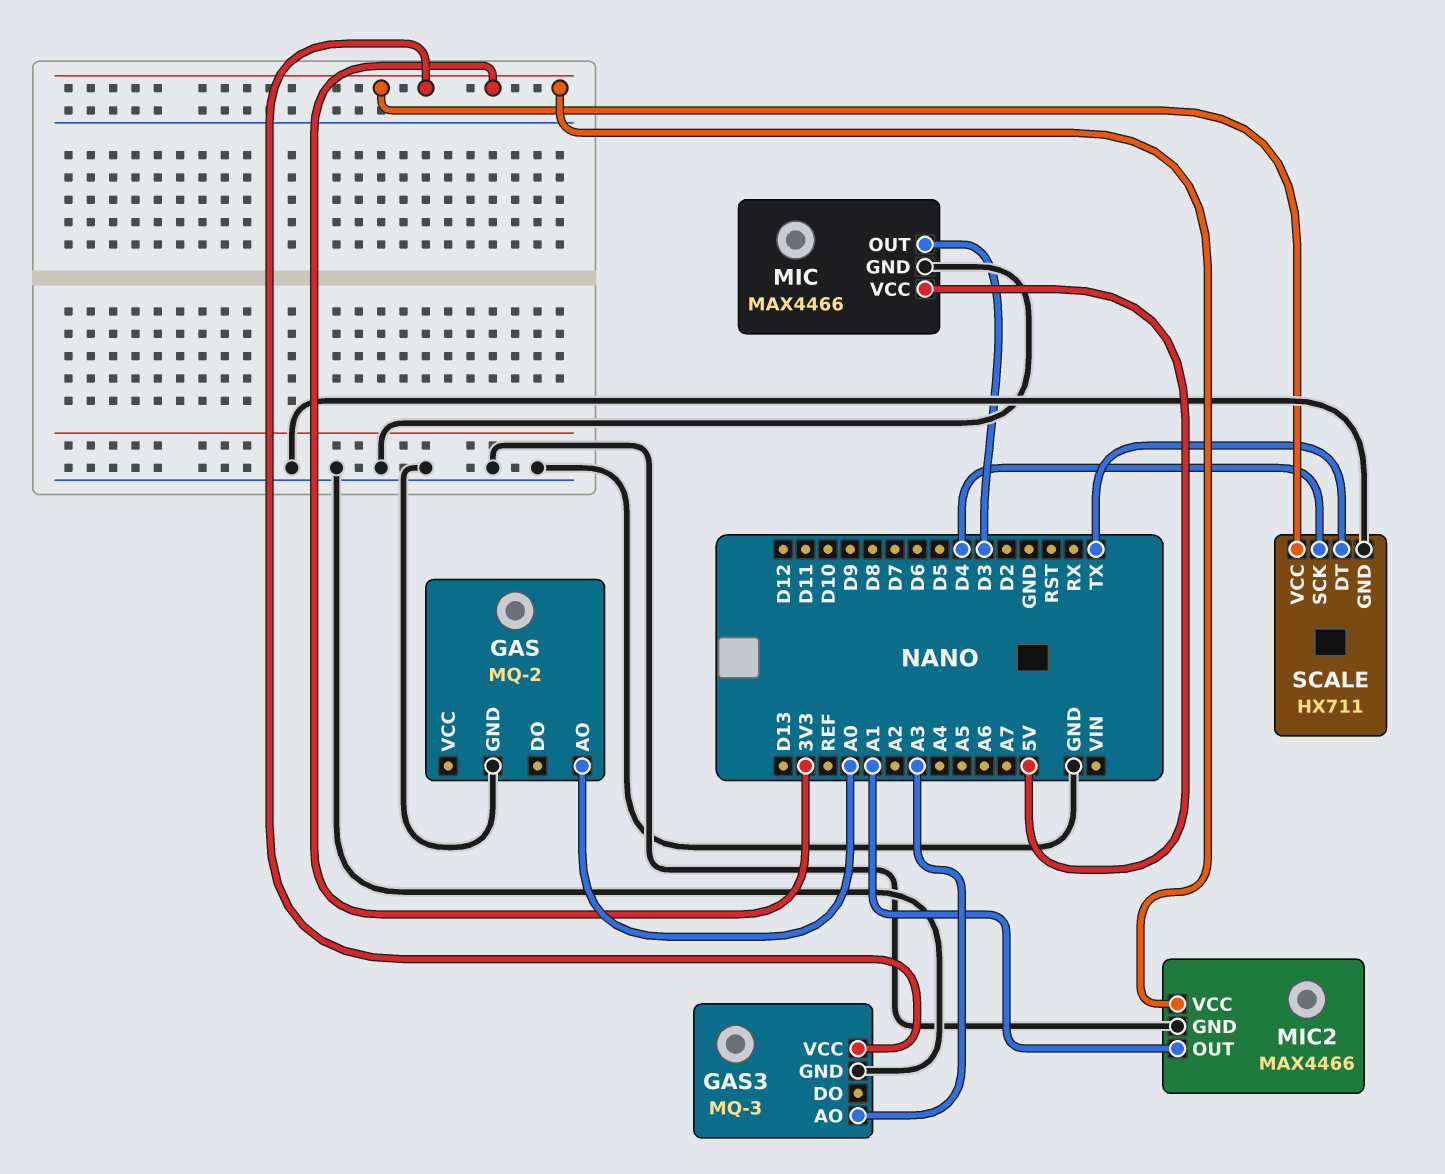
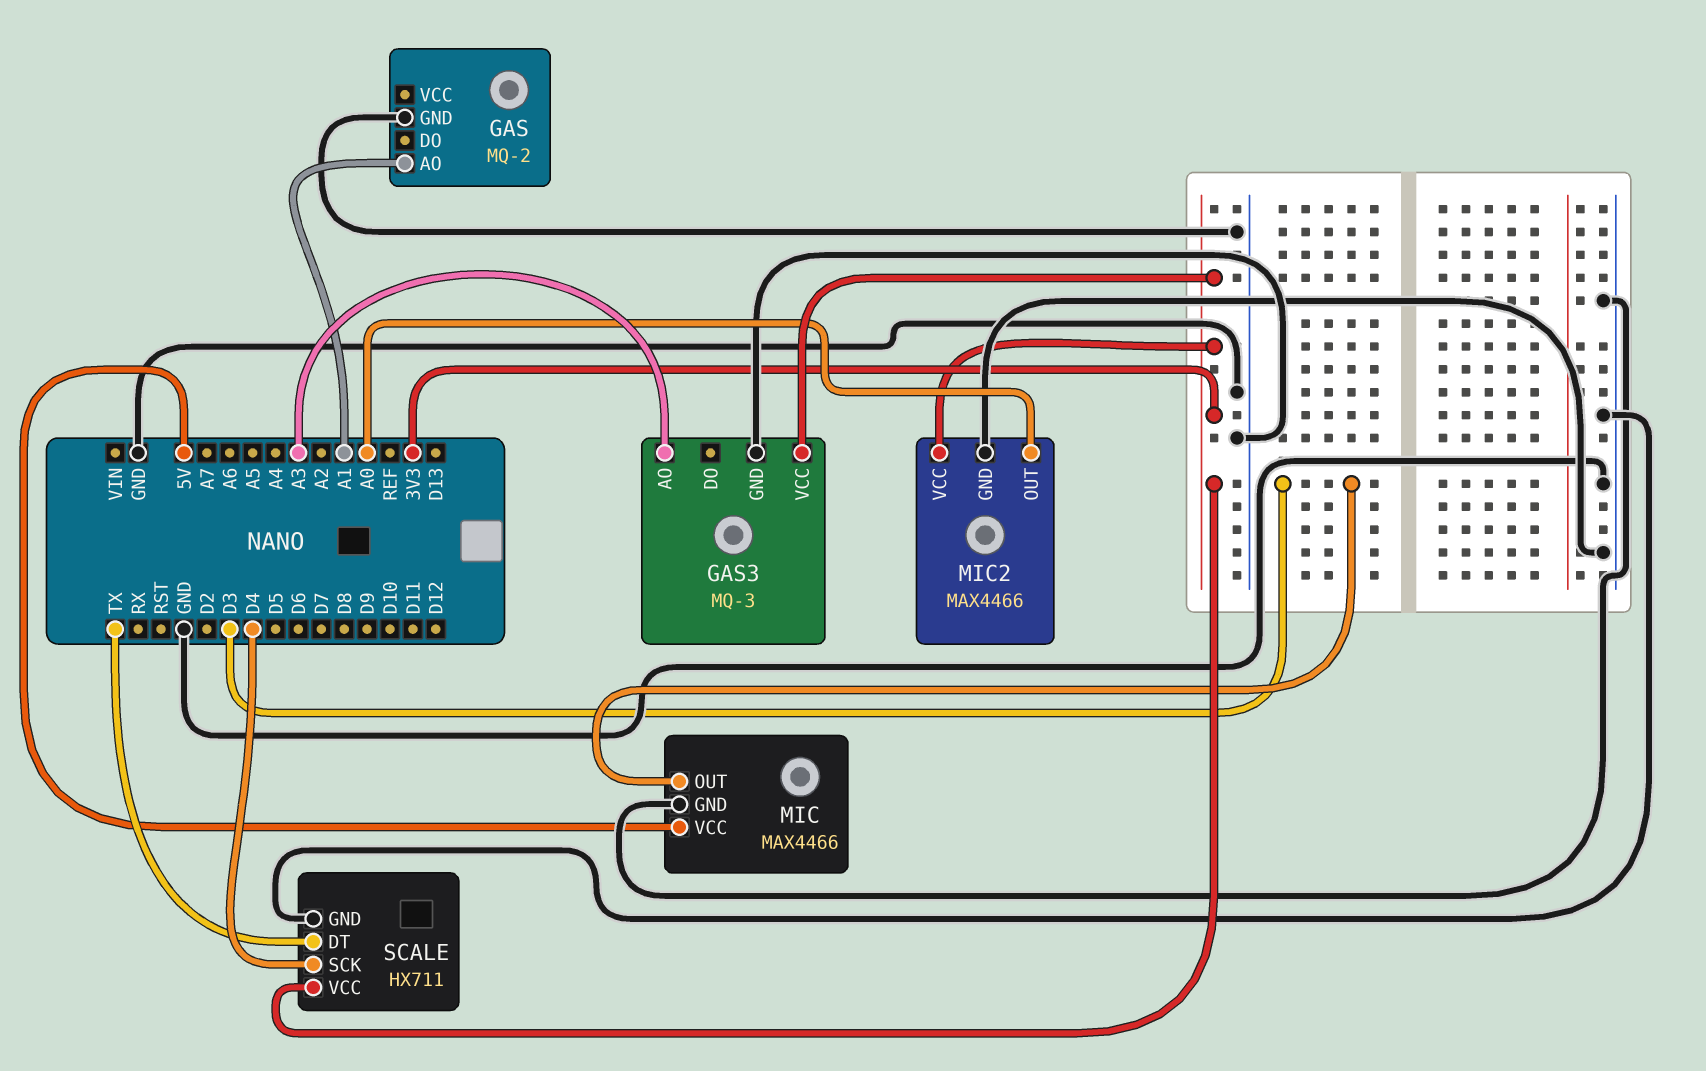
GAS pin AO: A0 -> A1
MIC2 pin OUT: A1 -> A0

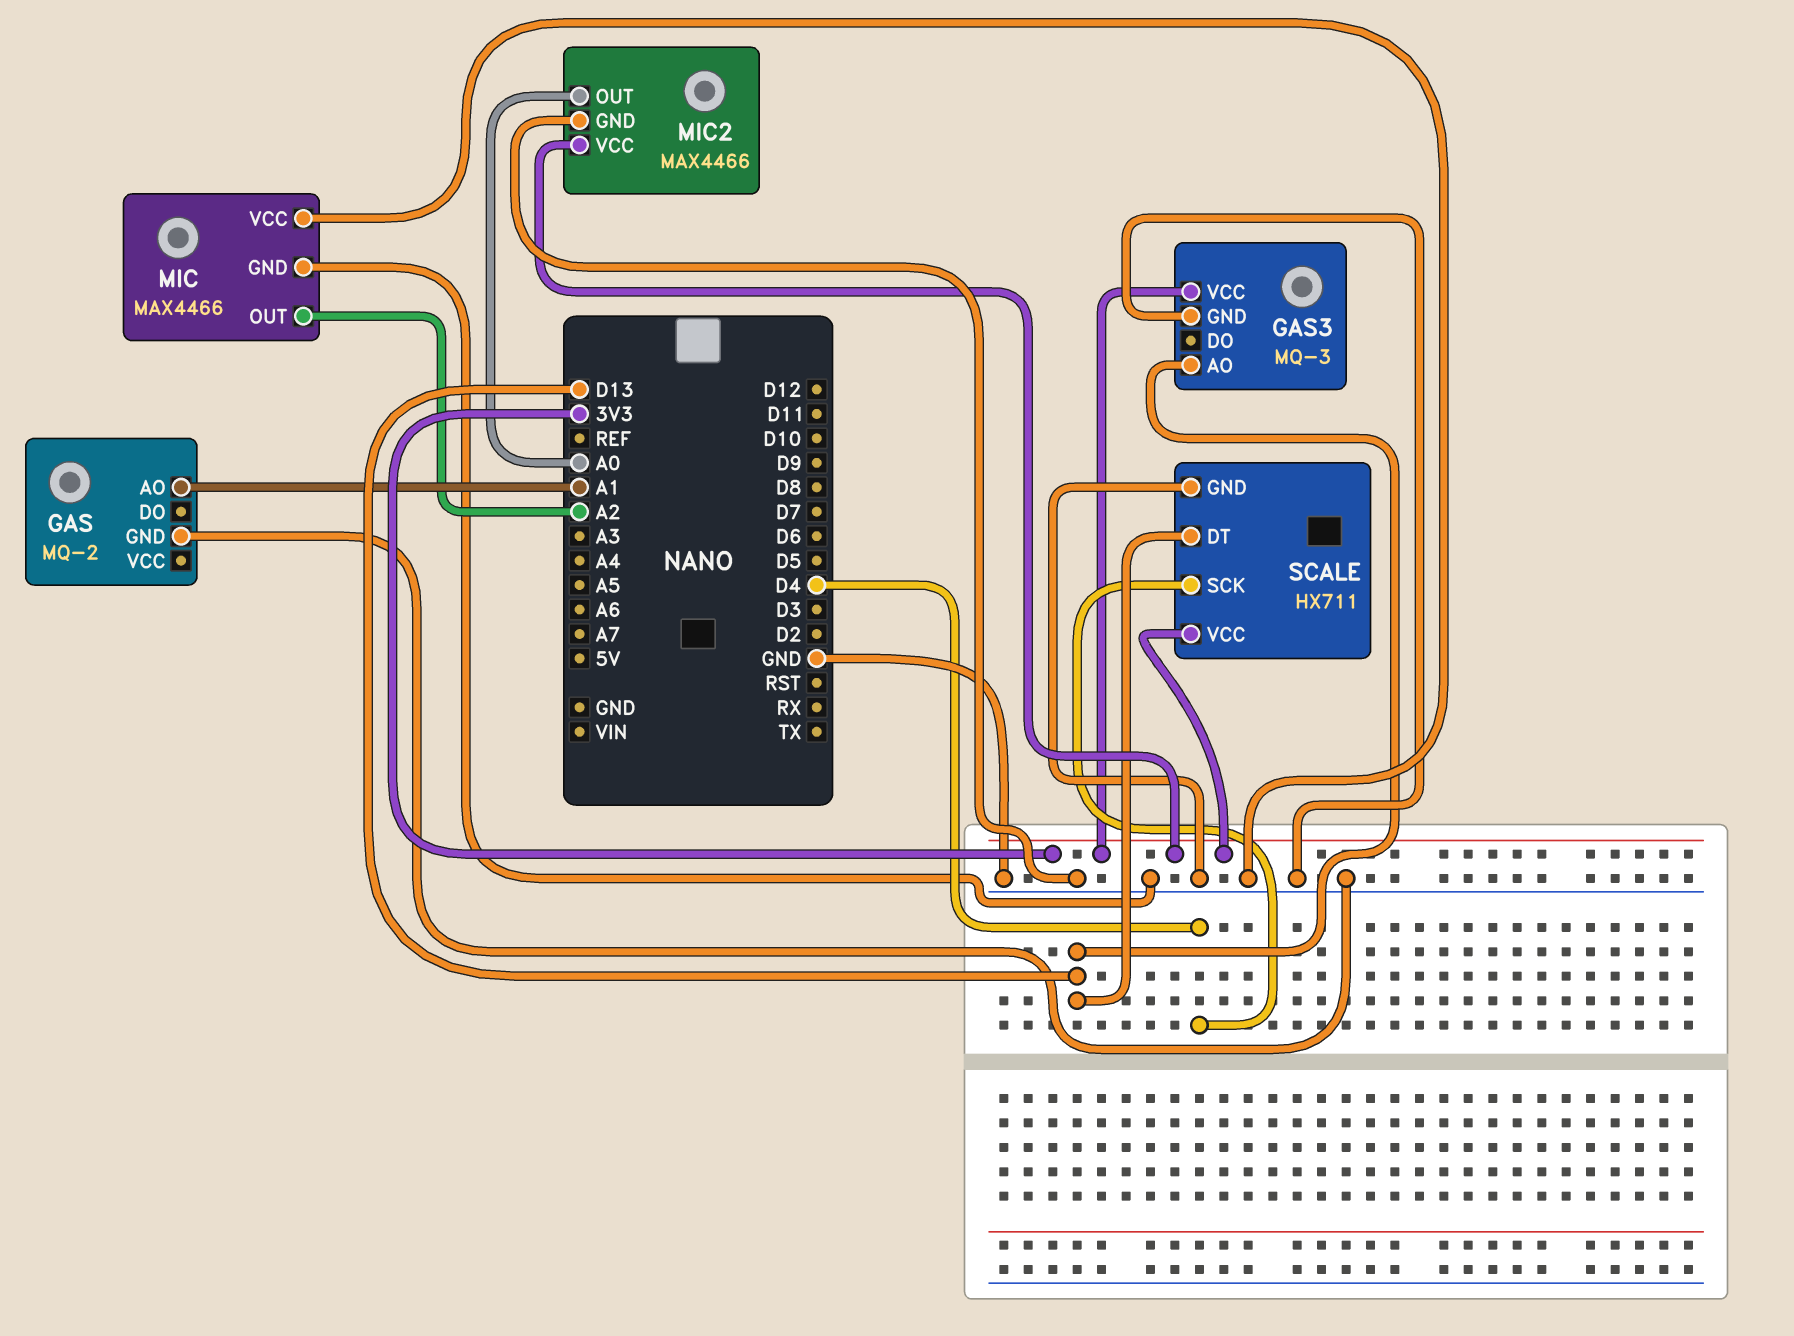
GAS3 pin AO: A3 -> D13
MIC pin OUT: D3 -> A2
MIC pin VCC: 5V -> GND
SCALE pin DT: TX -> D13

